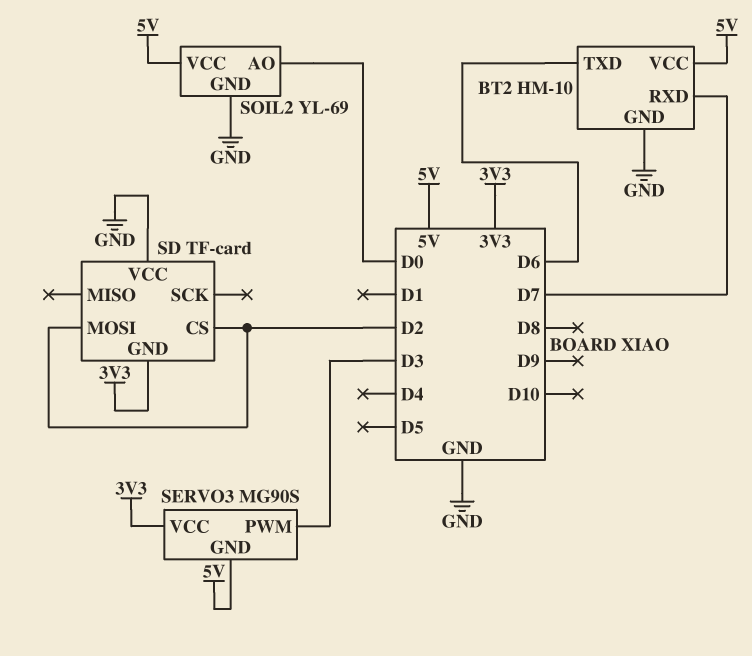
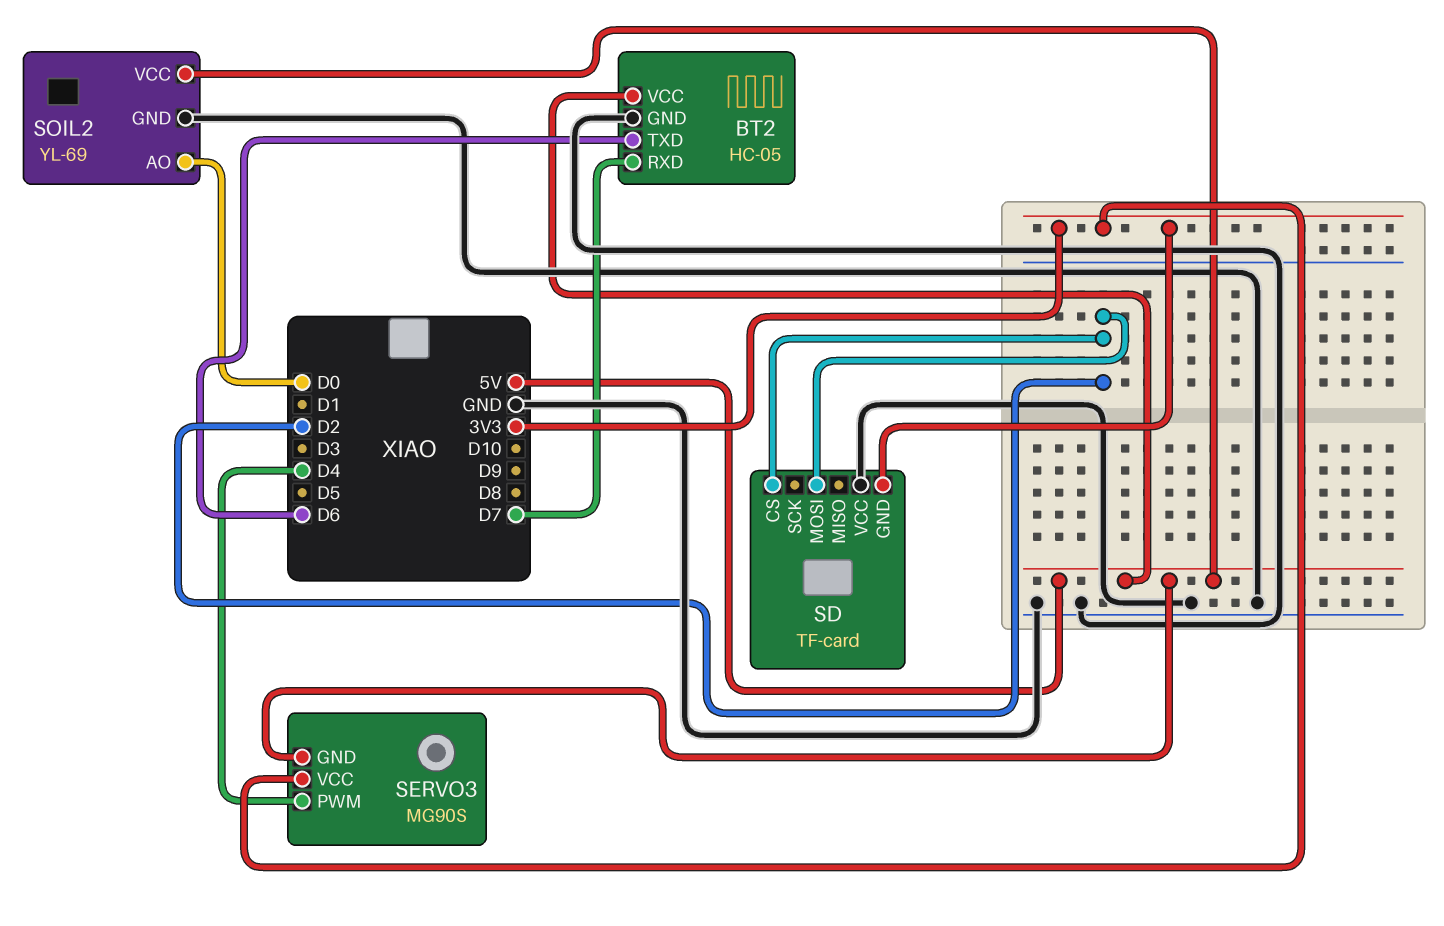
BT2: HM-10 -> HC-05
SERVO3 pin PWM: D3 -> D4

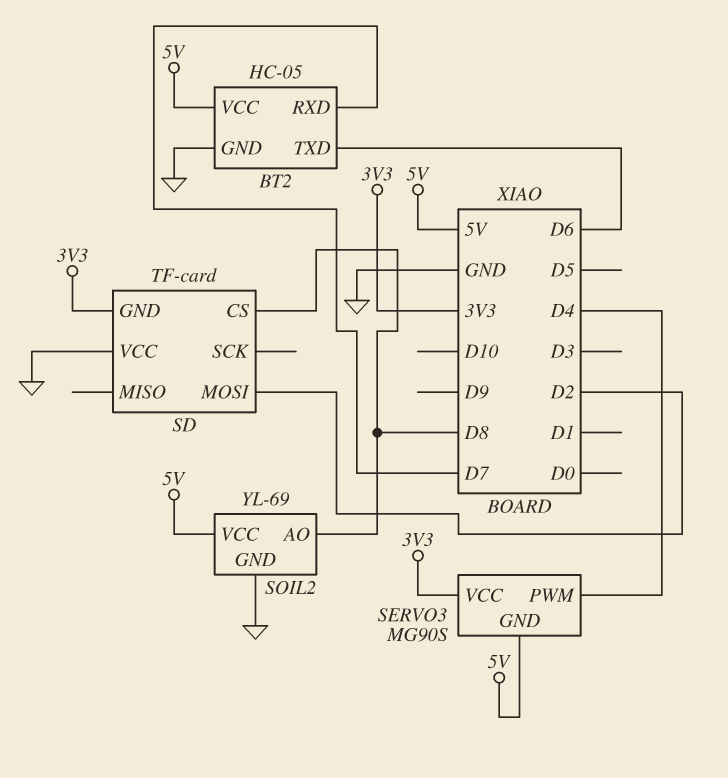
SD pin CS: D2 -> D8
SOIL2 pin AO: D0 -> D8

